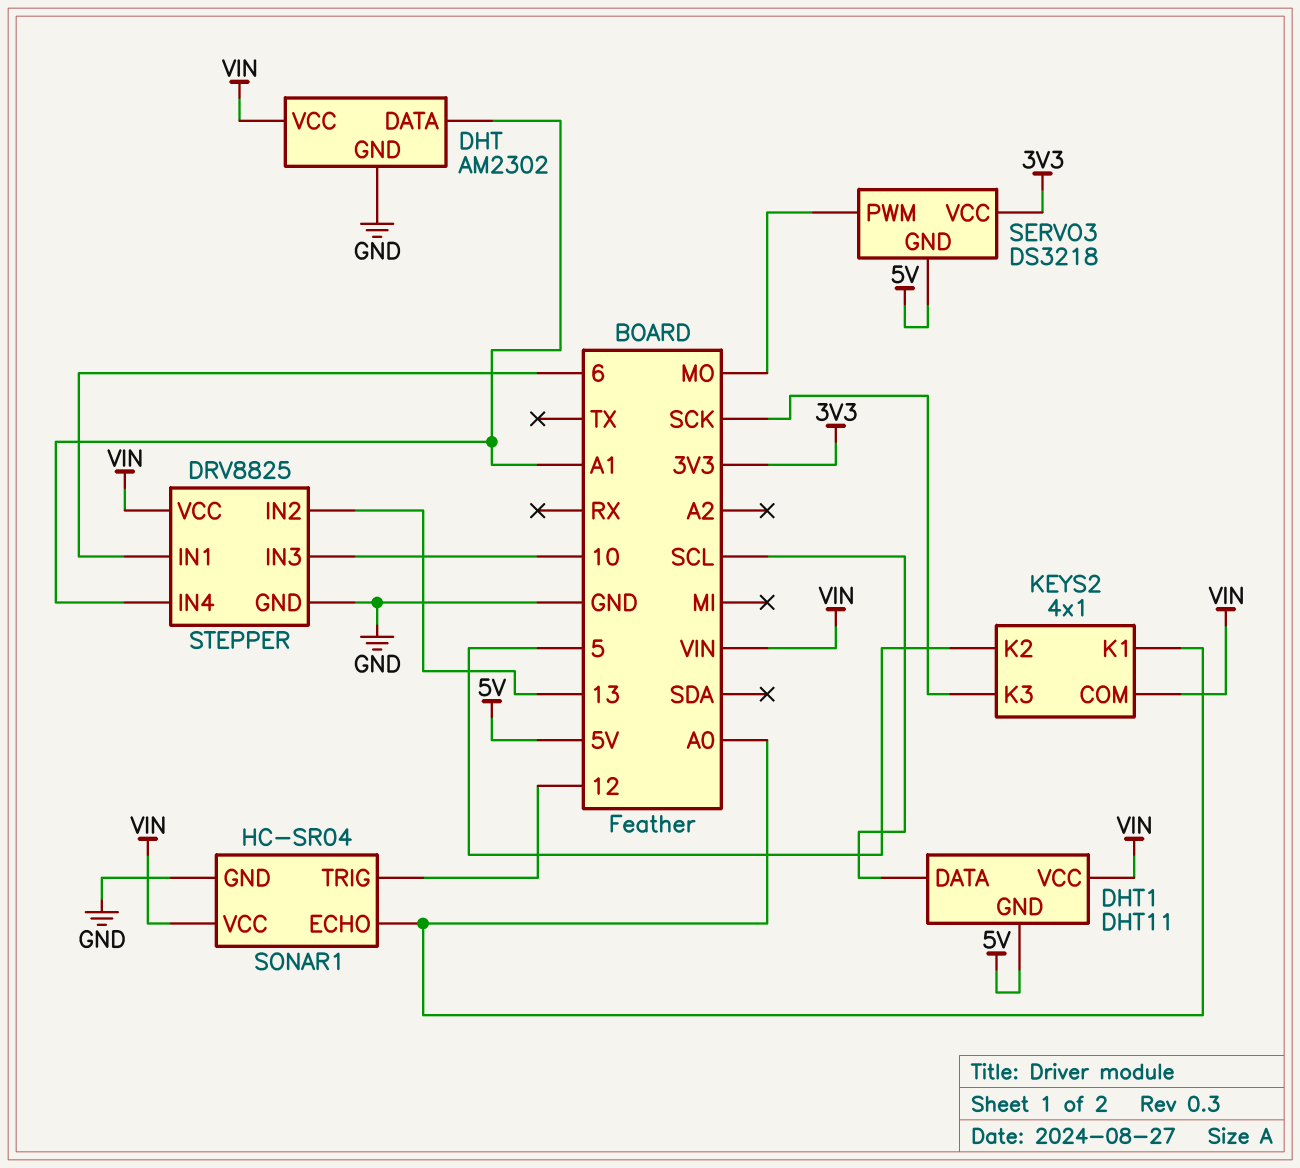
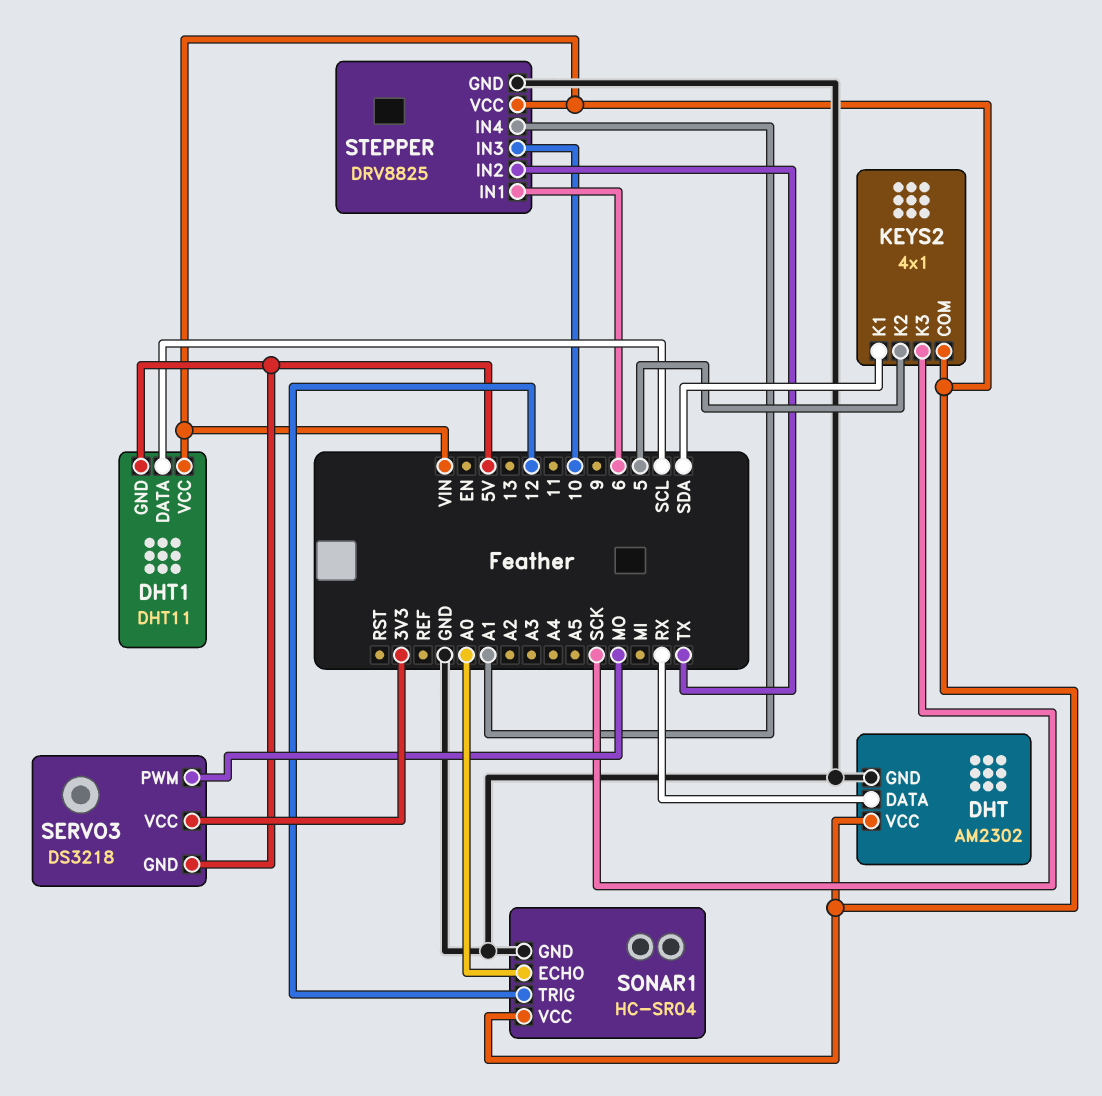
DHT pin DATA: A1 -> RX
KEYS2 pin K1: A0 -> SDA
STEPPER pin IN2: 13 -> TX

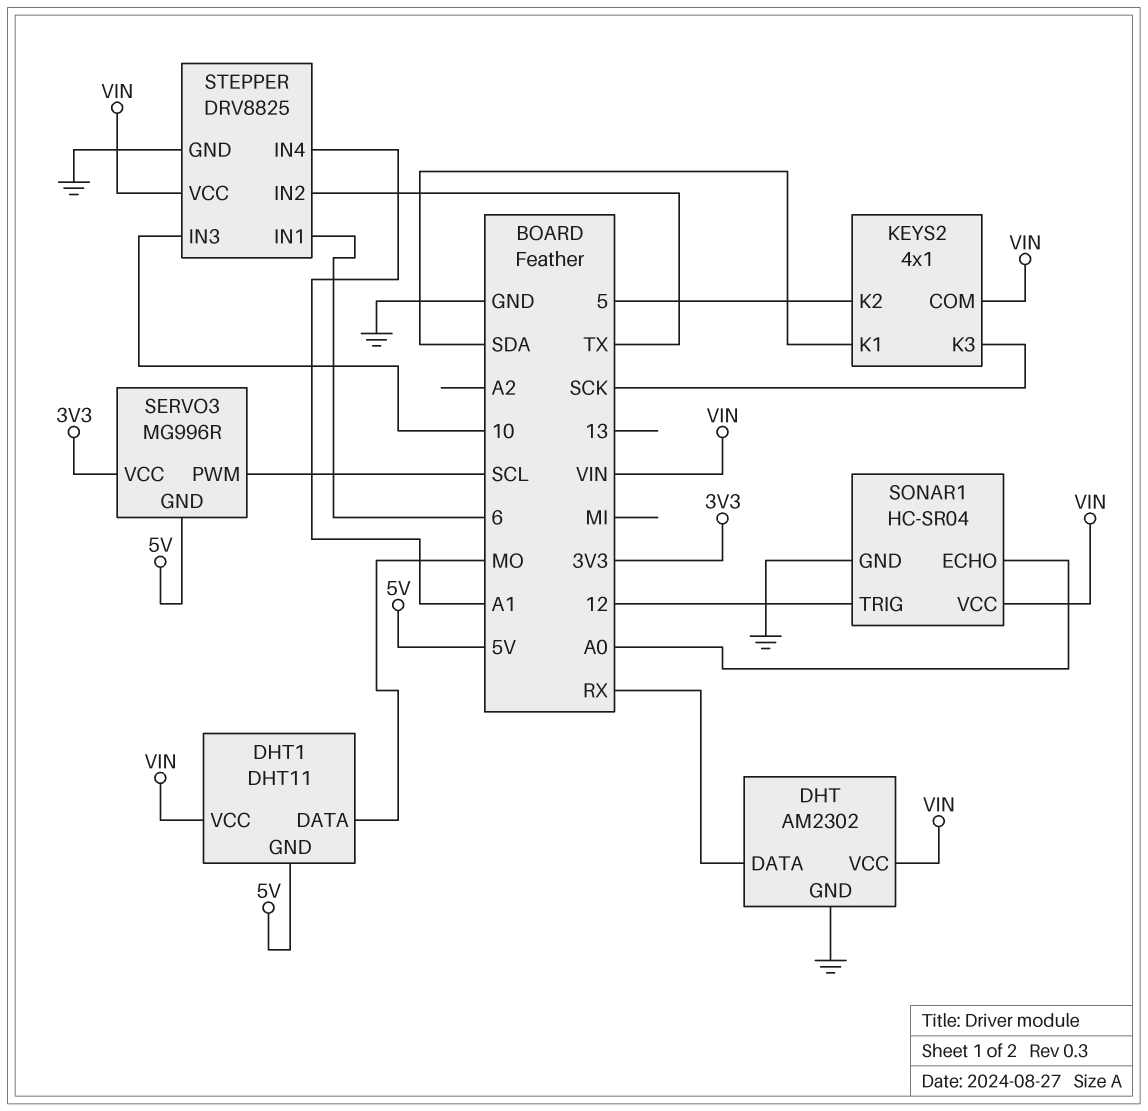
DHT1 pin DATA: SCL -> MO
SERVO3: DS3218 -> MG996R
SERVO3 pin PWM: MO -> SCL

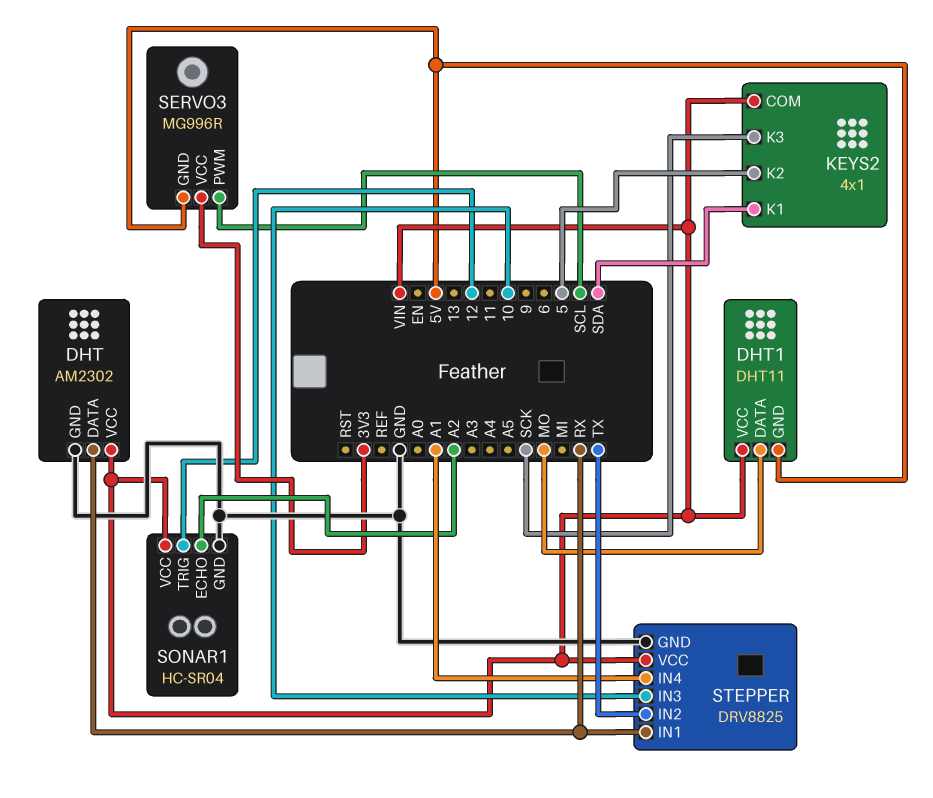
SONAR1 pin ECHO: A0 -> A2
STEPPER pin IN1: 6 -> RX

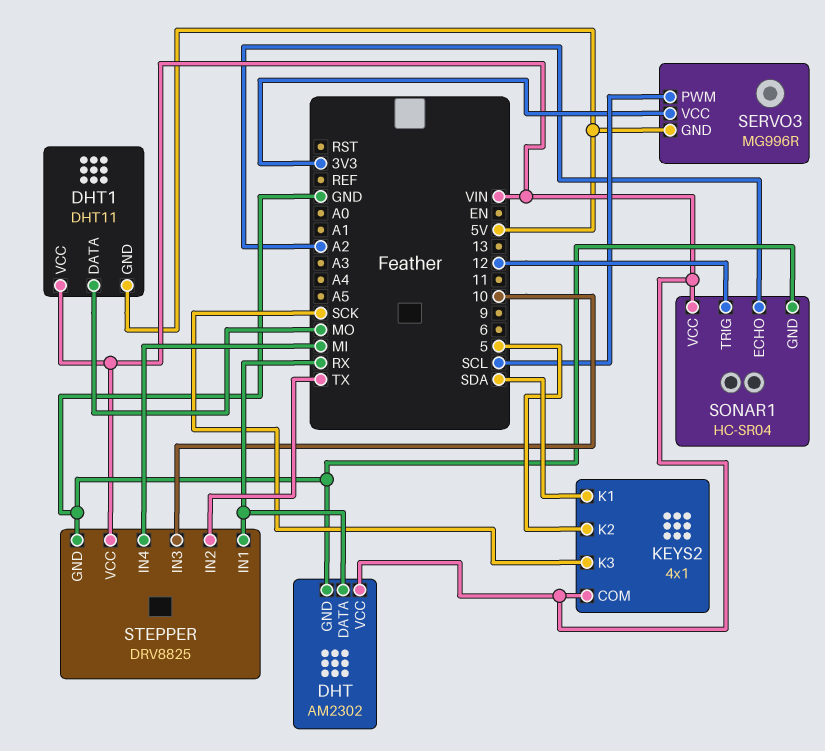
STEPPER pin IN4: A1 -> MI

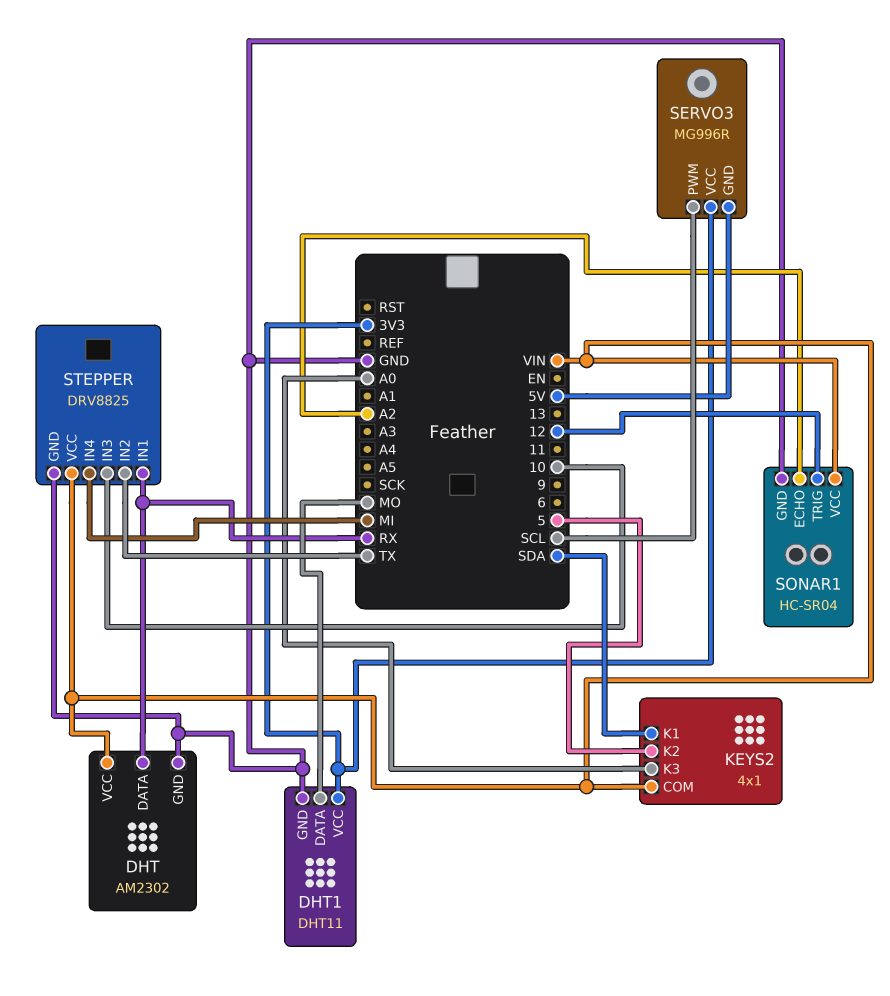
DHT1 pin GND: 5V -> GND
DHT1 pin VCC: VIN -> 3V3
KEYS2 pin K3: SCK -> A0

